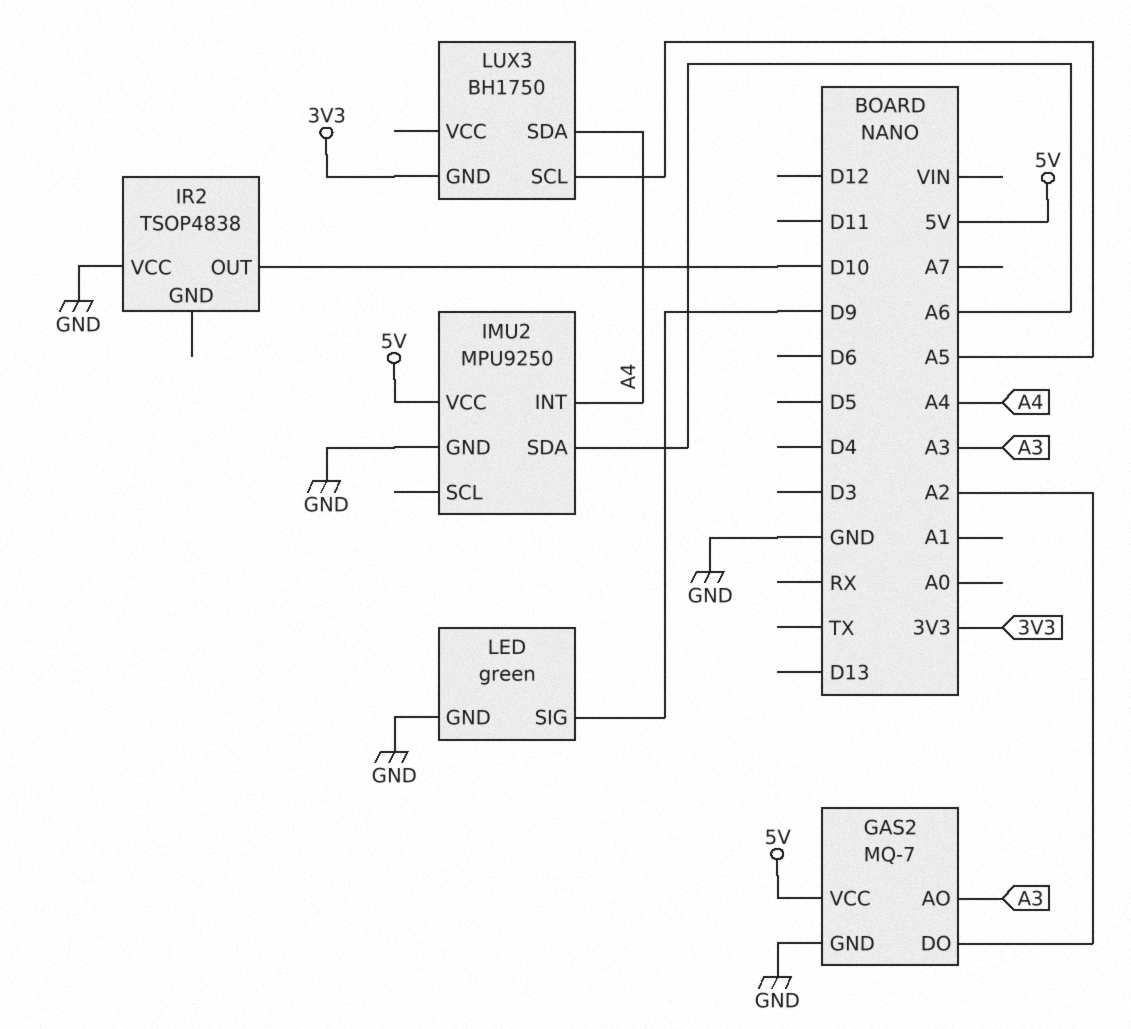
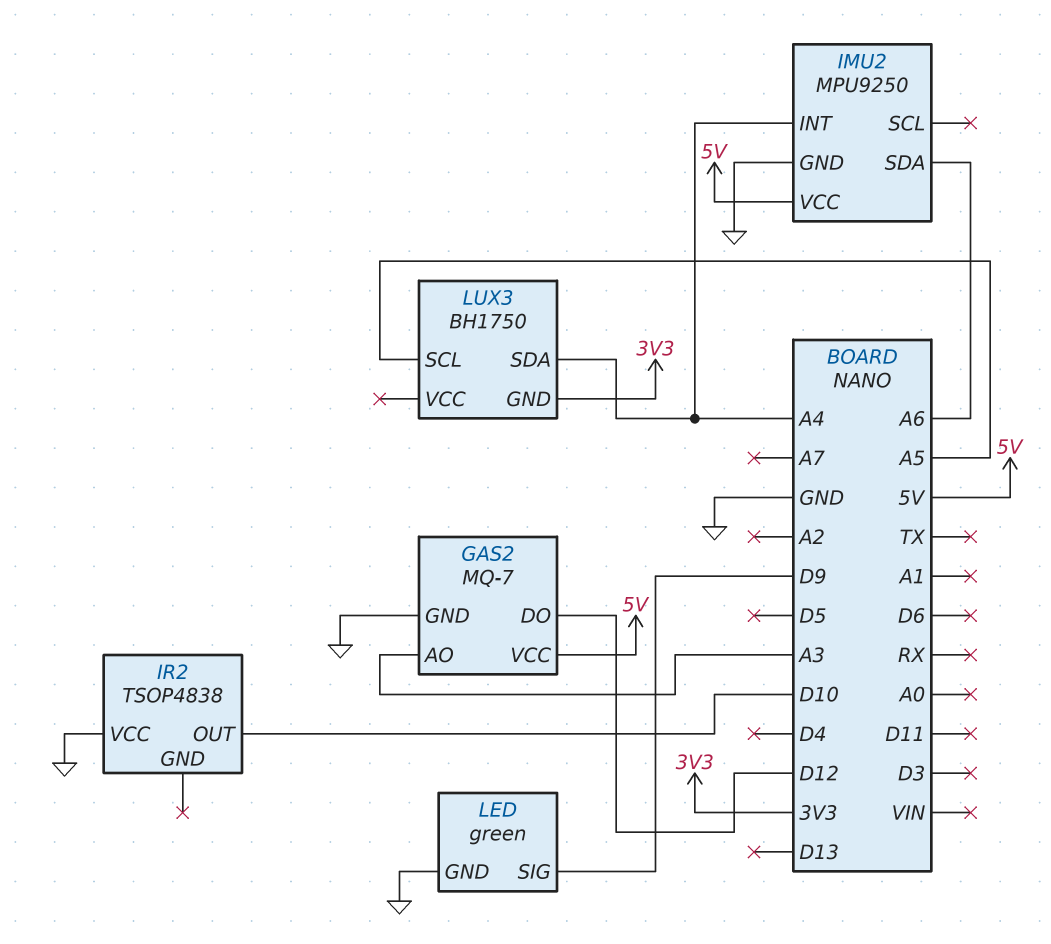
GAS2 pin DO: A2 -> D12

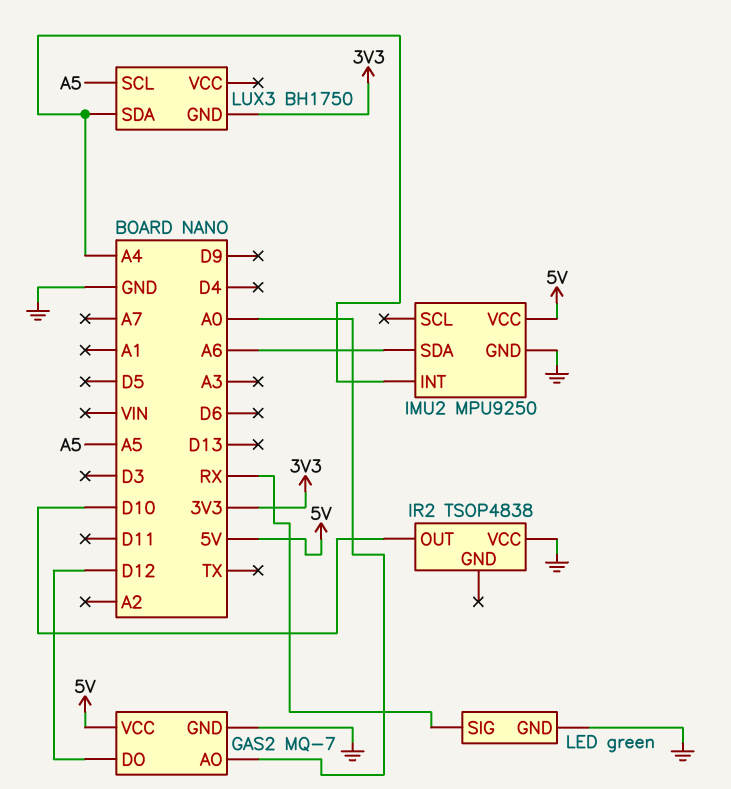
GAS2 pin AO: A3 -> A0
LED pin SIG: D9 -> RX

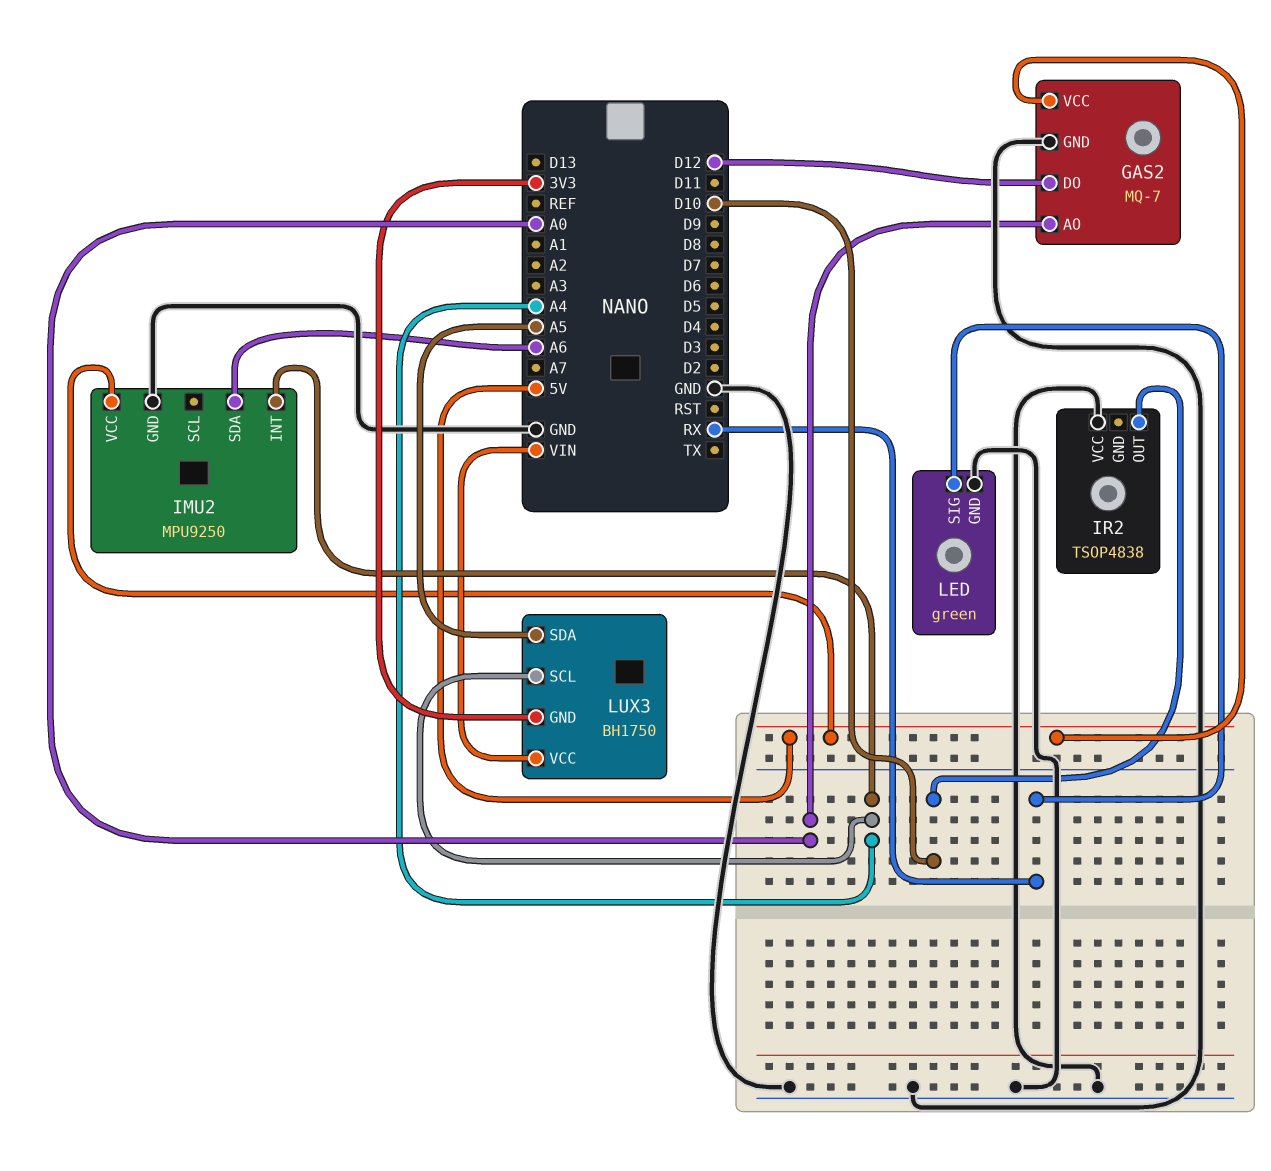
LUX3 pin SCL: A5 -> A4
LUX3 pin SDA: A4 -> A5
LUX3 pin VCC: none -> VIN

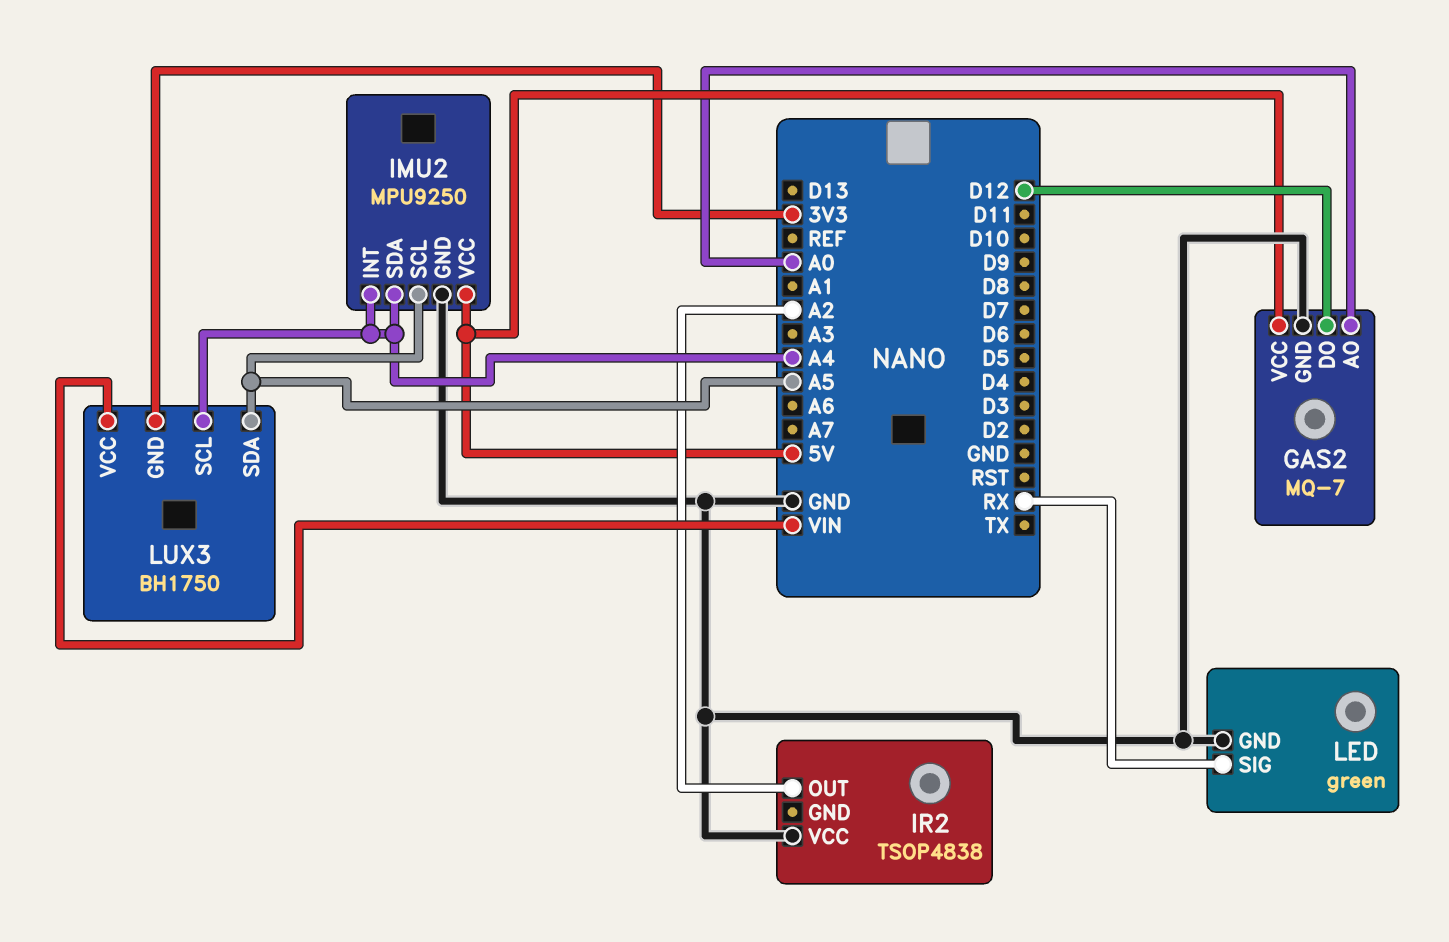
IMU2 pin SCL: none -> A5
IMU2 pin SDA: A6 -> A4
IR2 pin OUT: D10 -> A2

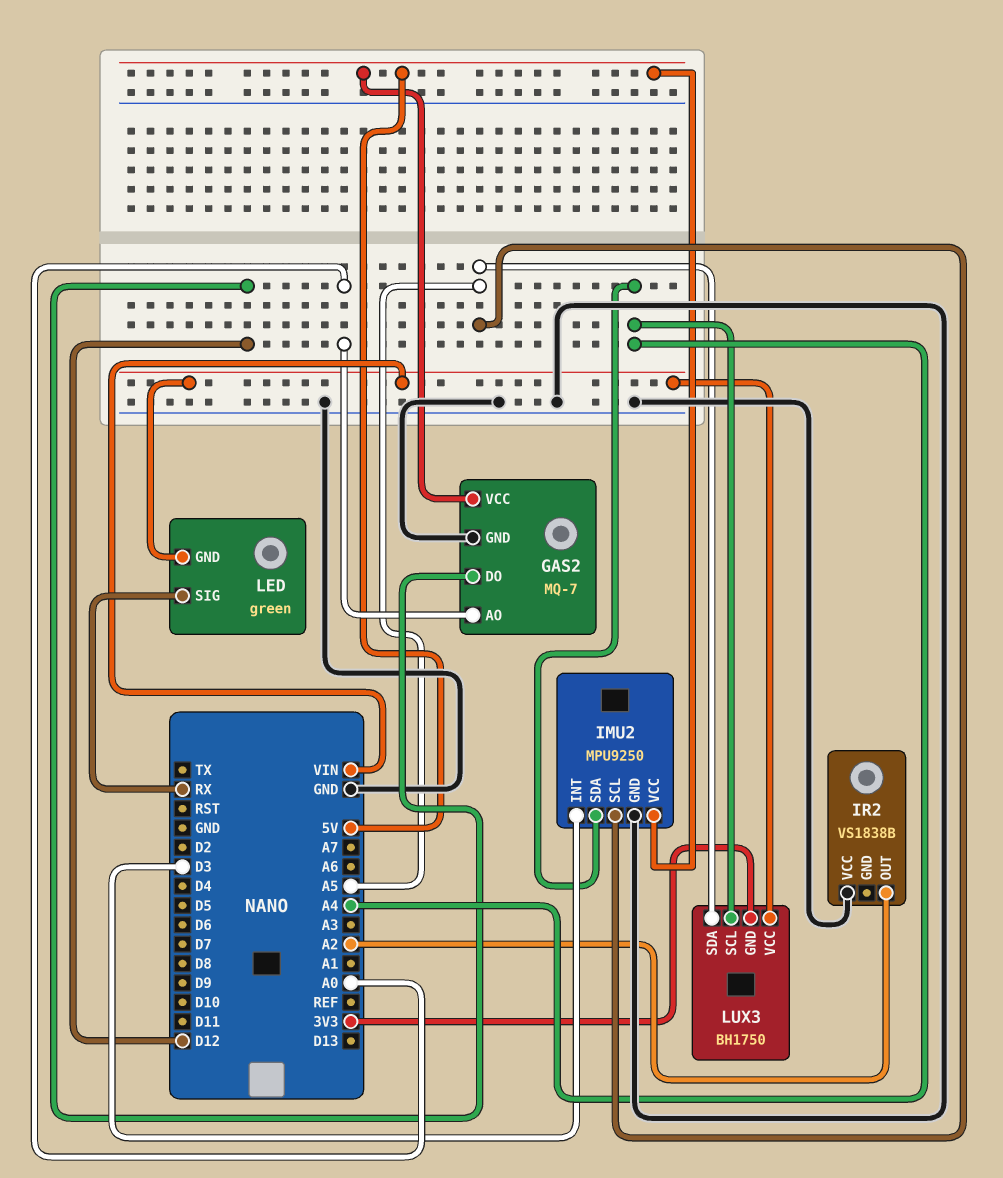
IMU2 pin INT: A4 -> D3
IR2: TSOP4838 -> VS1838B
LED pin GND: GND -> VIN

